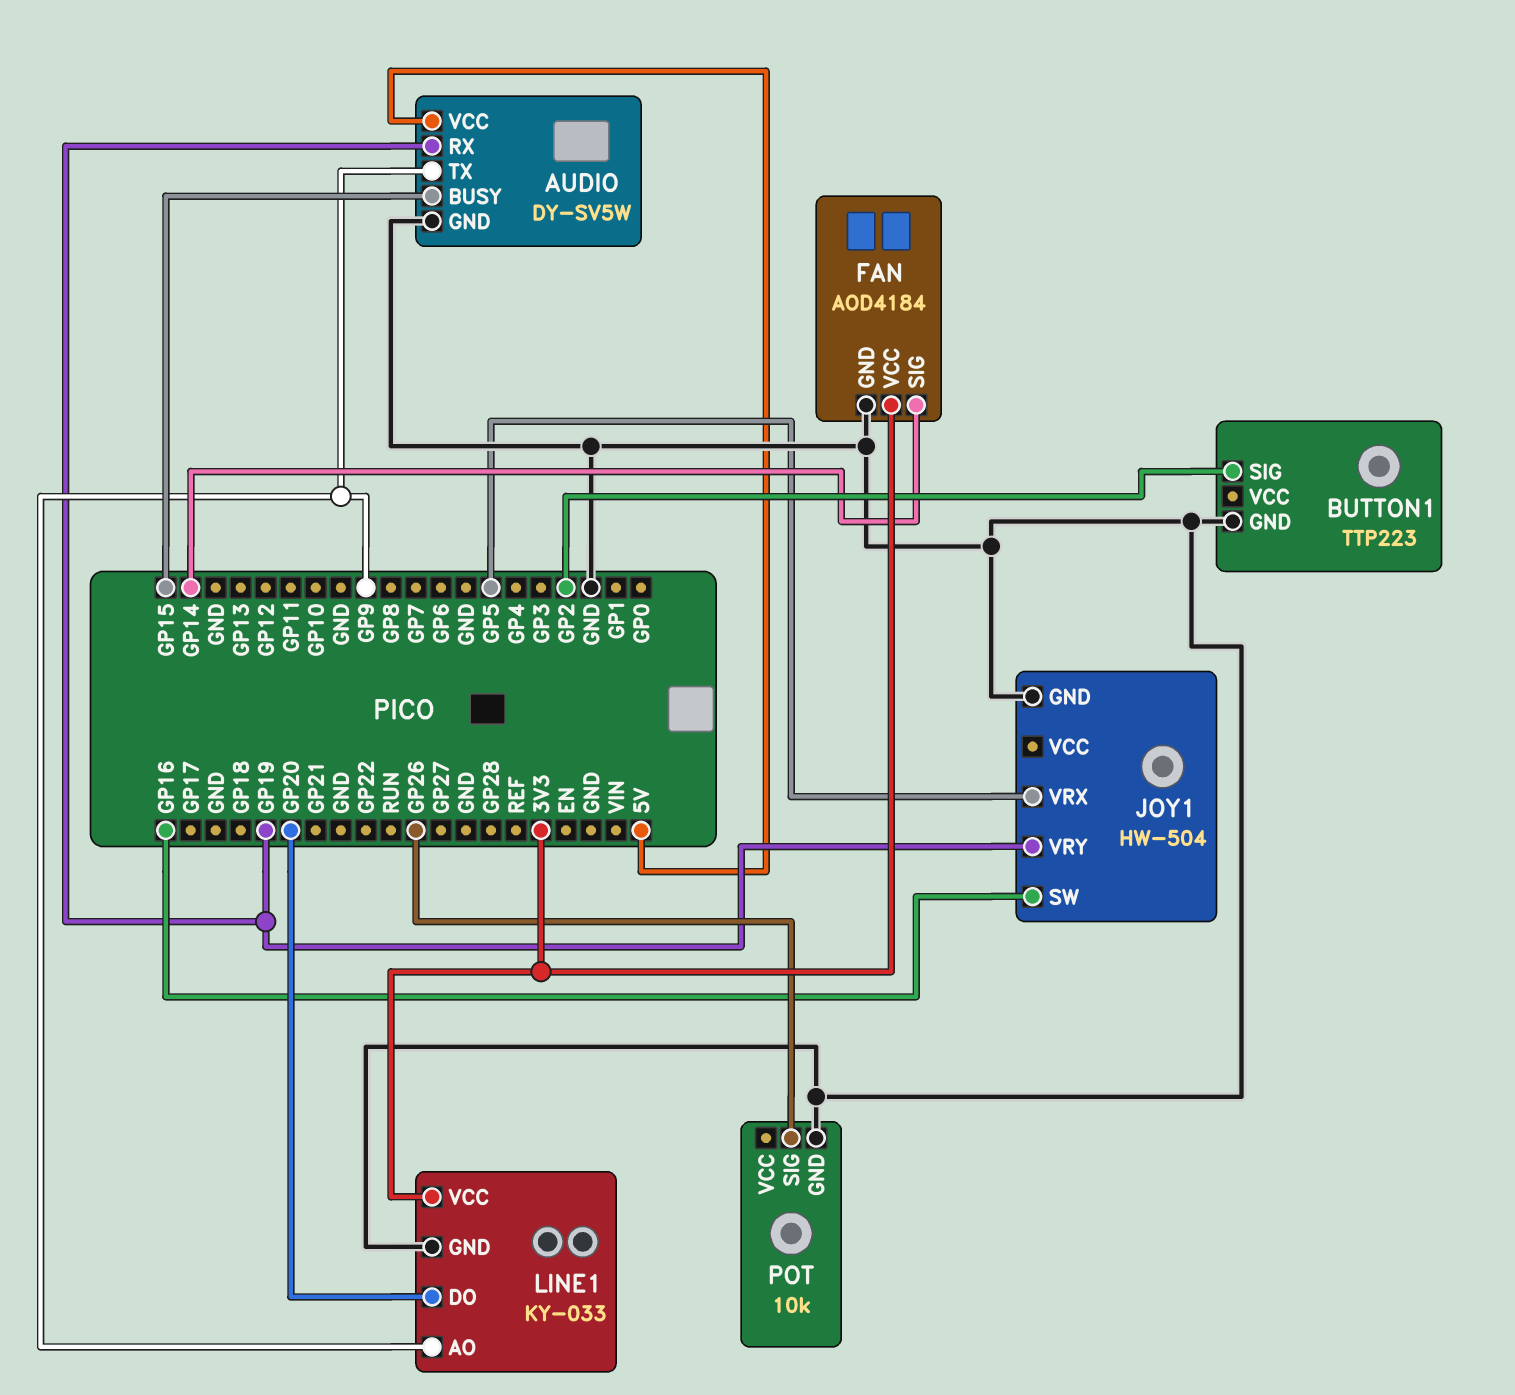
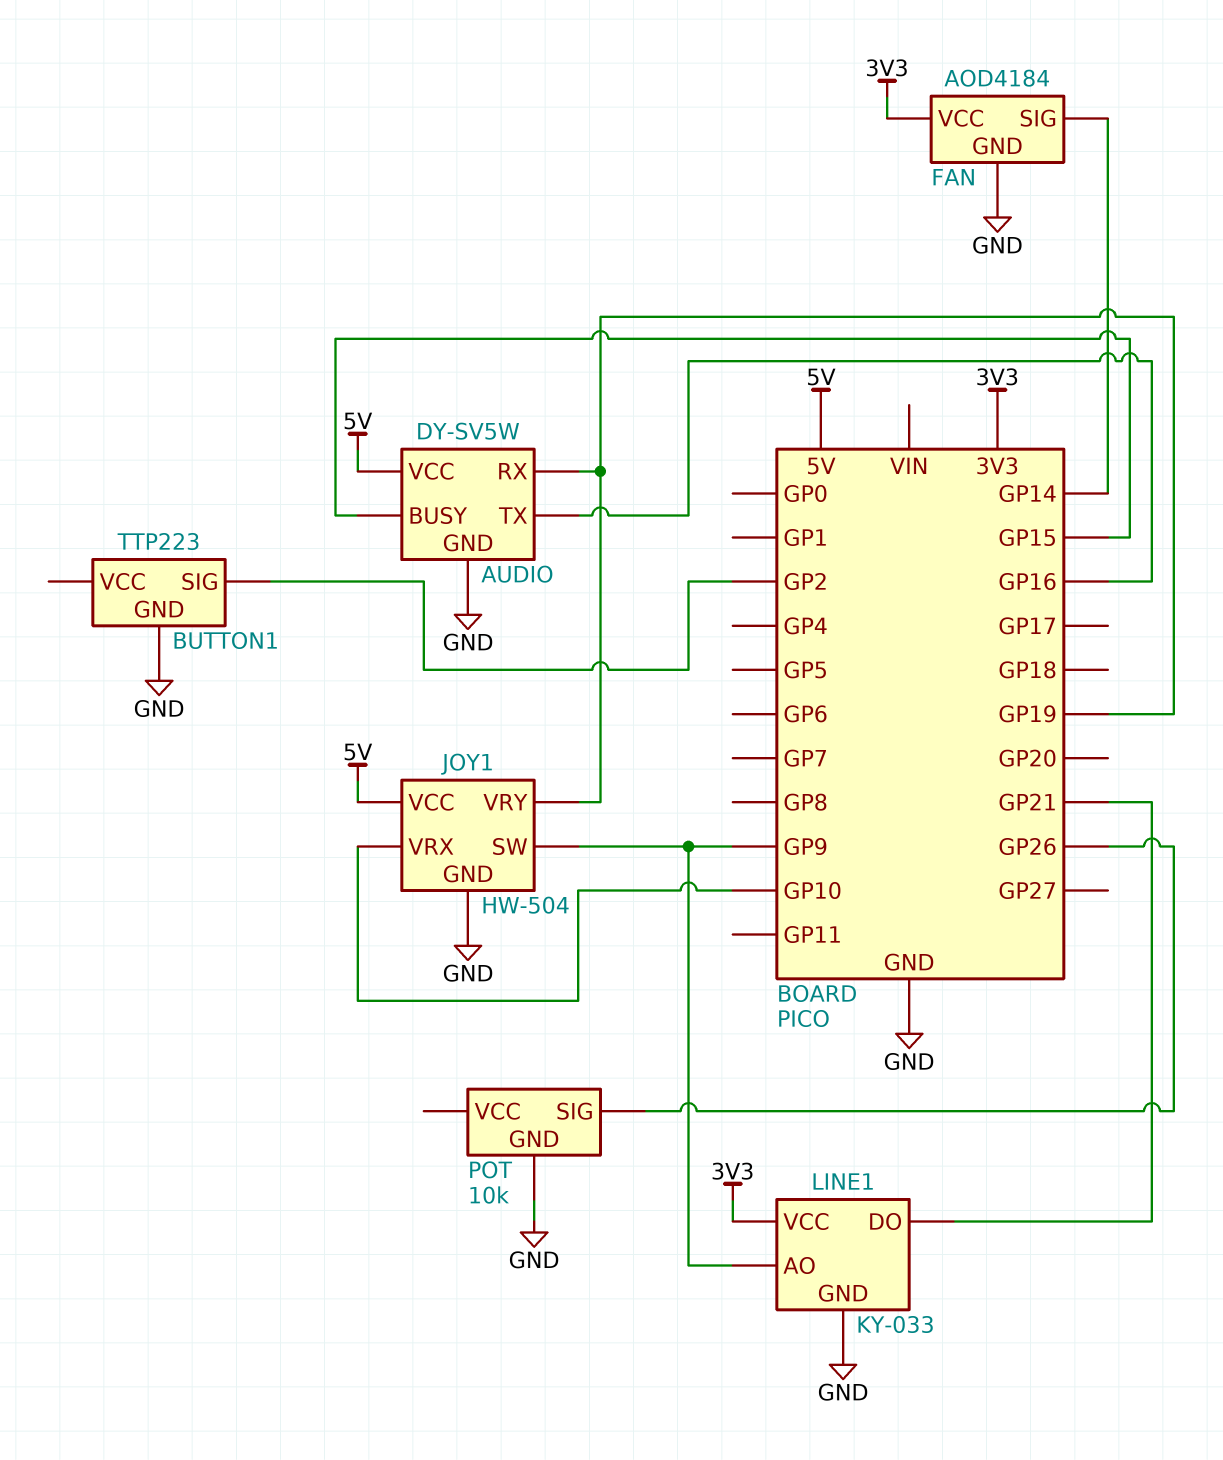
AUDIO pin TX: GP9 -> GP16
JOY1 pin SW: GP16 -> GP9
JOY1 pin VCC: none -> 5V
JOY1 pin VRX: GP5 -> GP10
LINE1 pin DO: GP20 -> GP21

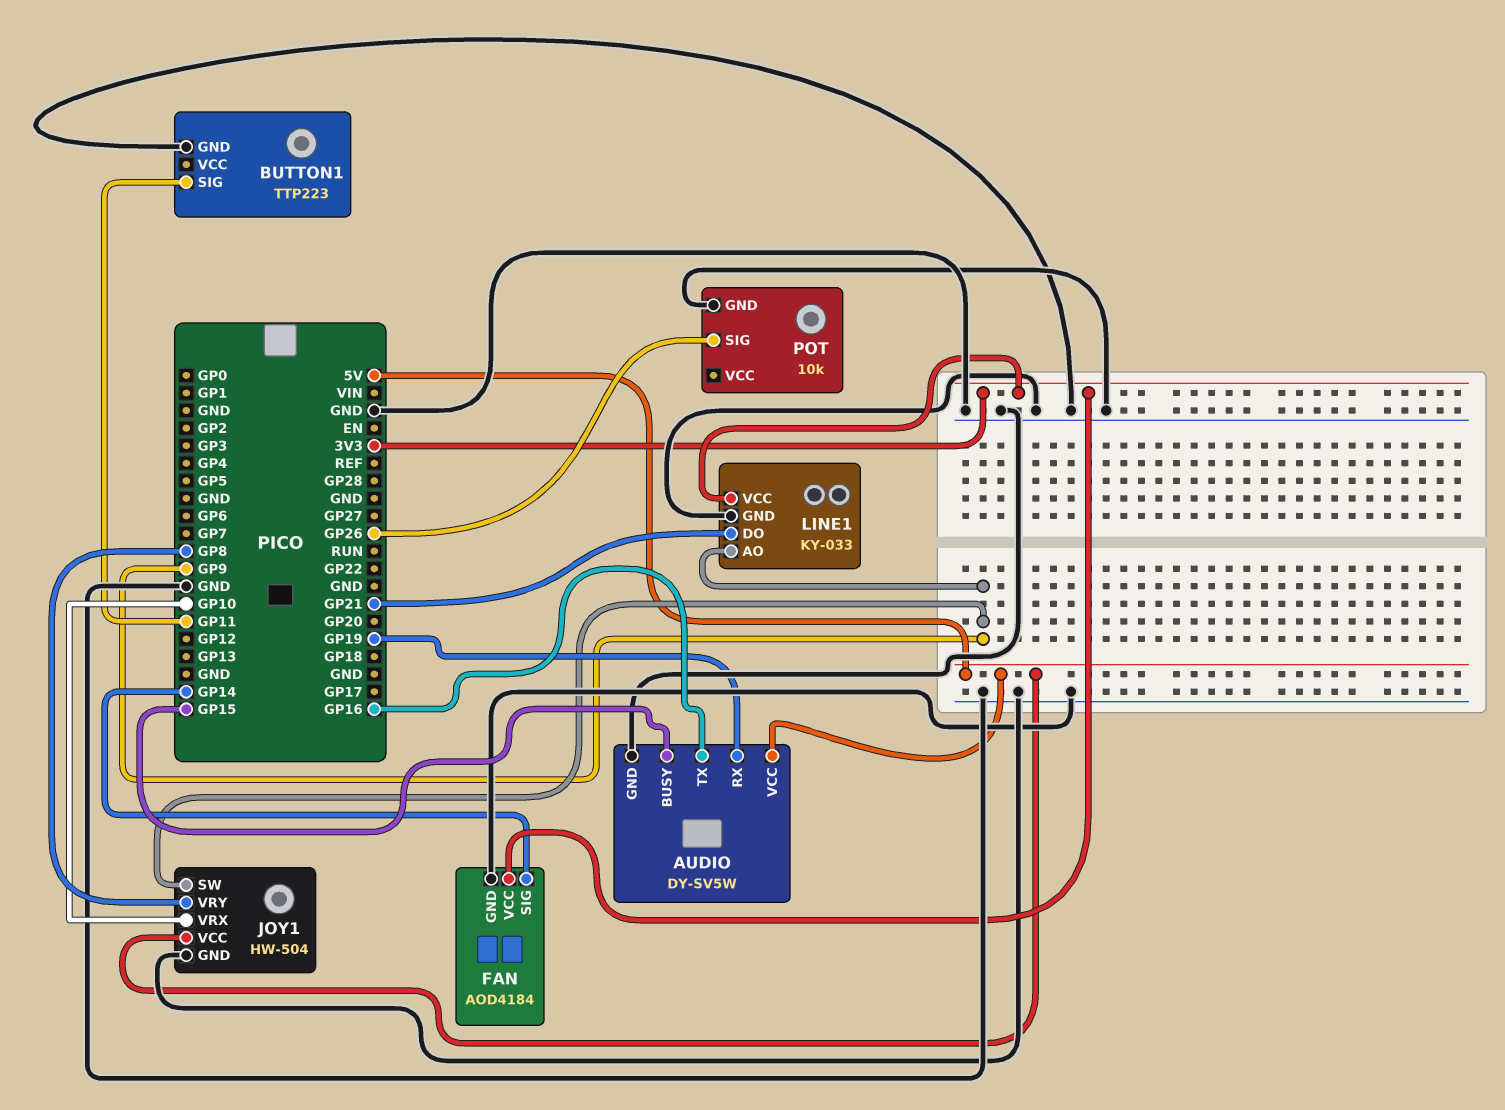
BUTTON1 pin SIG: GP2 -> GP11
JOY1 pin VRY: GP19 -> GP8

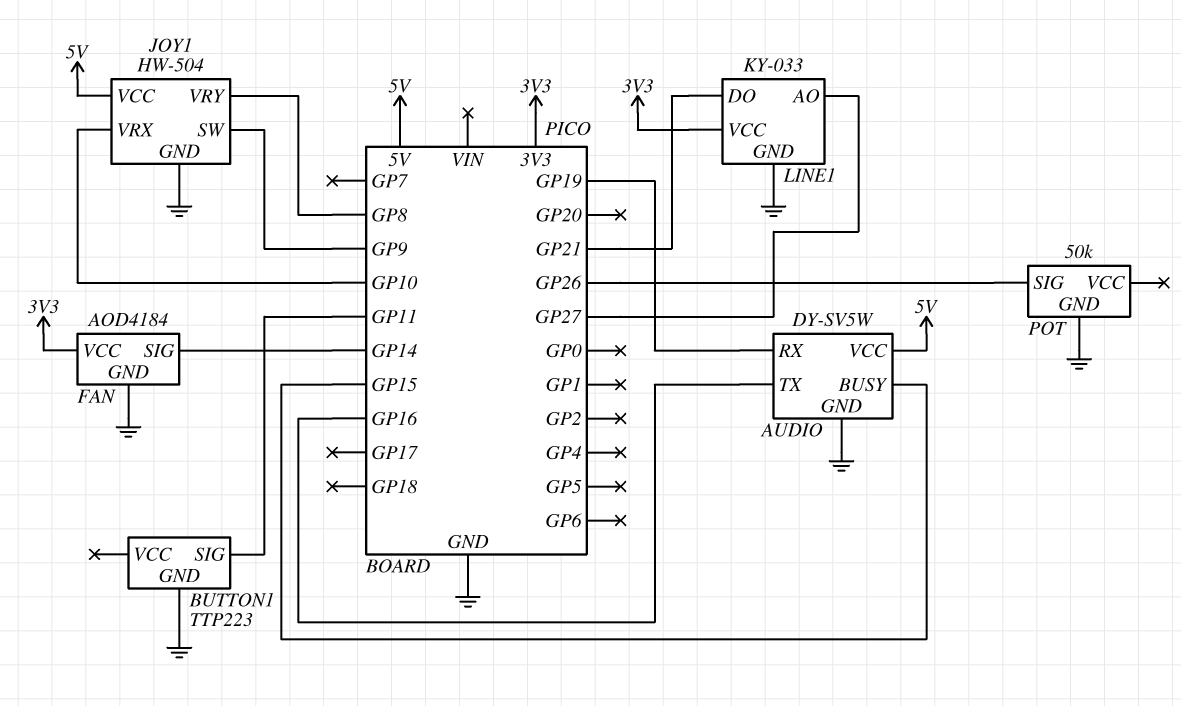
LINE1 pin AO: GP9 -> GP27
POT: 10k -> 50k

